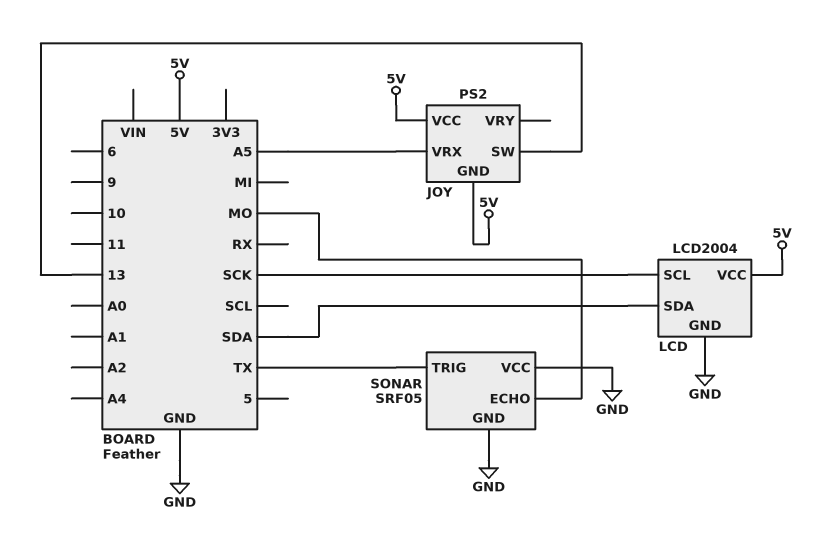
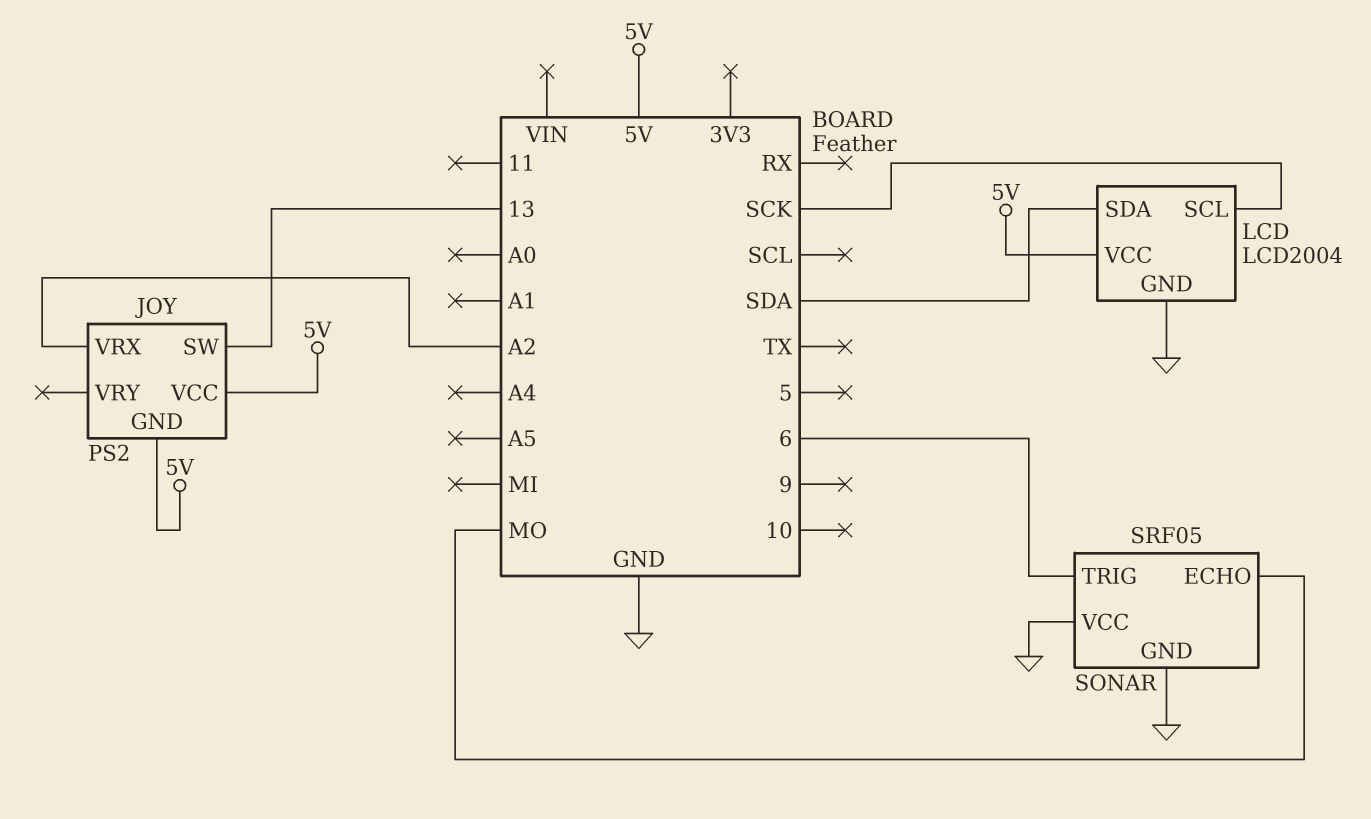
JOY pin VRX: A5 -> A2
SONAR pin TRIG: TX -> 6

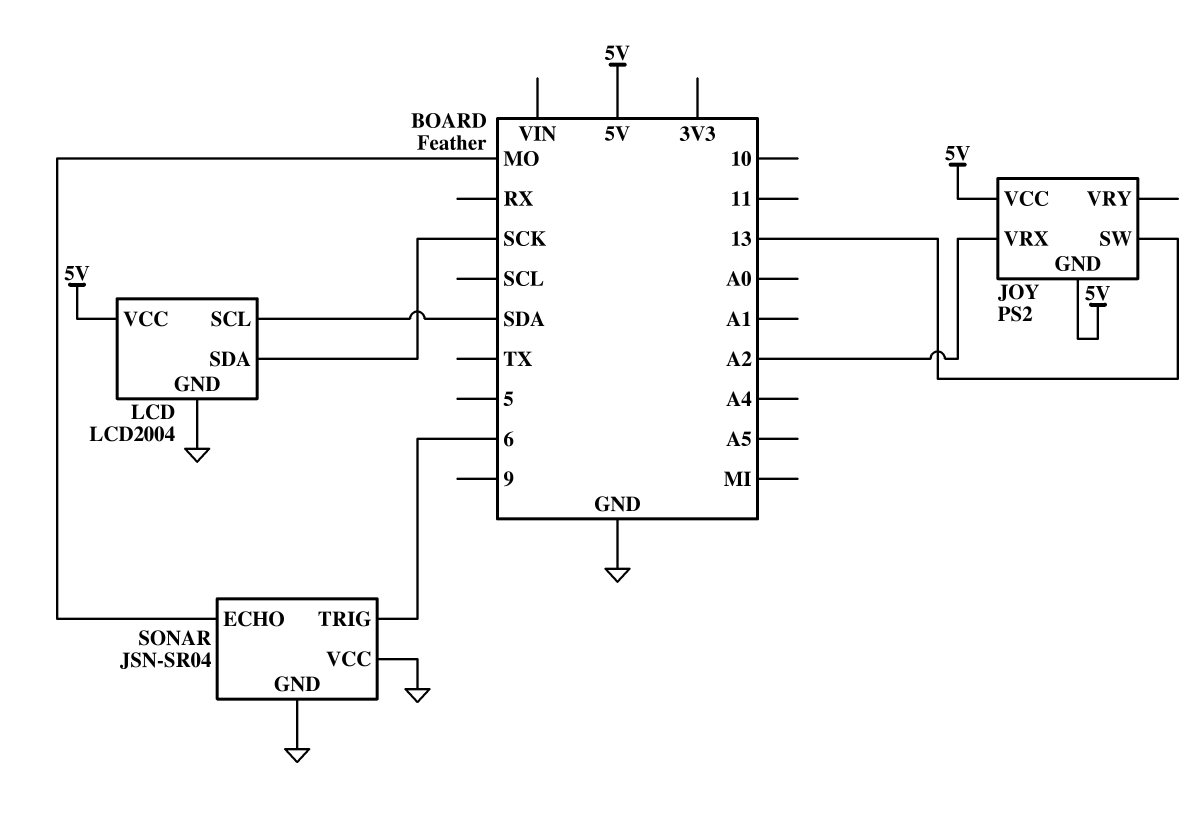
LCD pin SCL: SCK -> SDA
LCD pin SDA: SDA -> SCK
SONAR: SRF05 -> JSN-SR04

